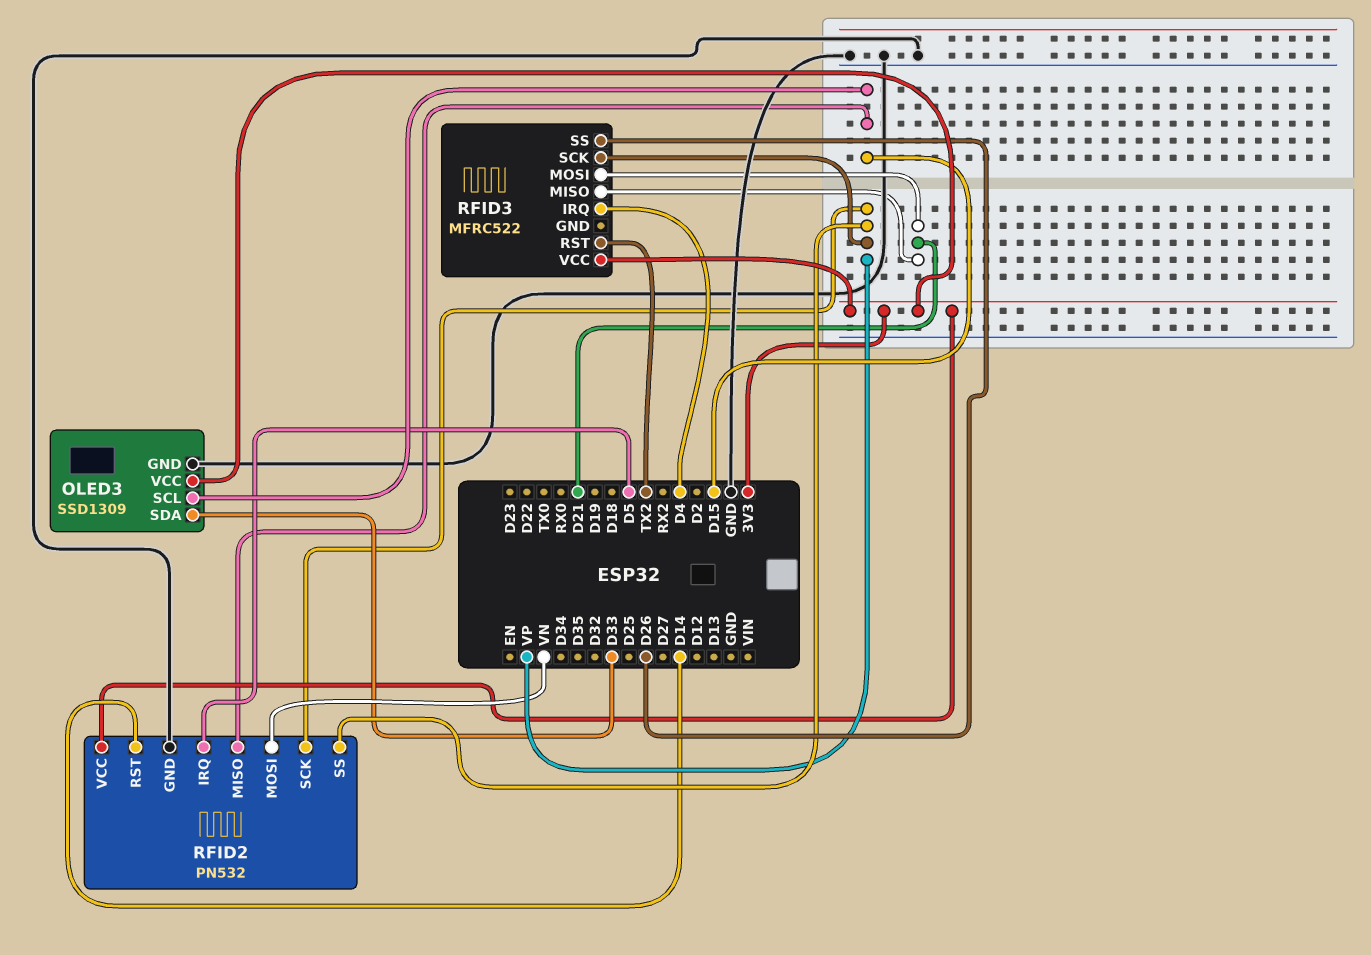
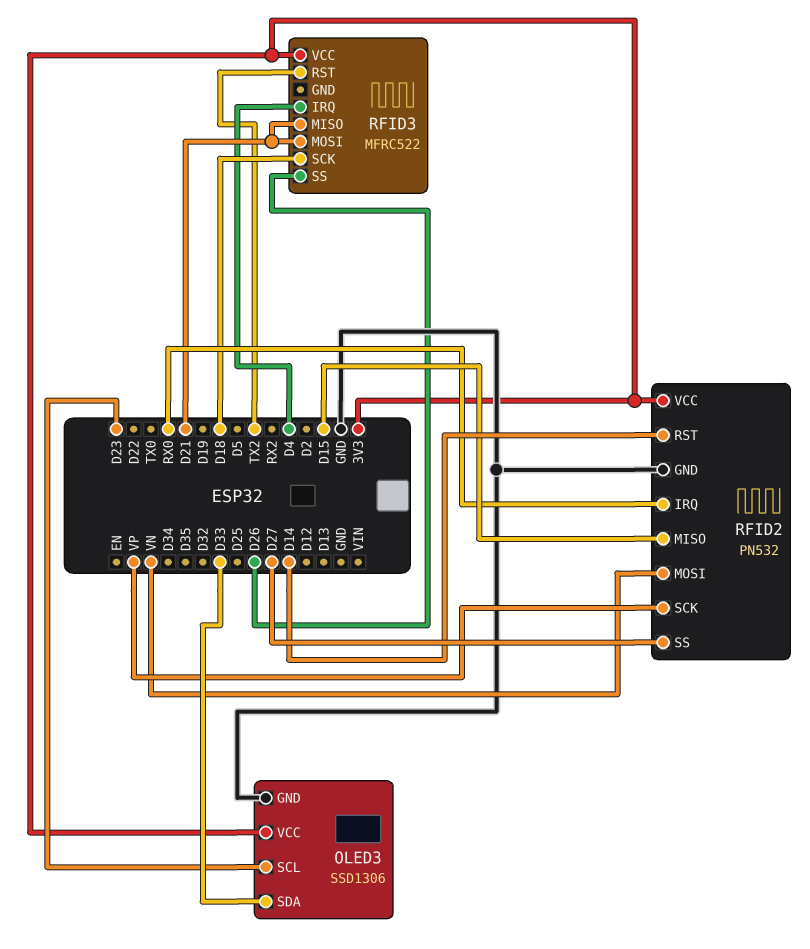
OLED3: SSD1309 -> SSD1306
OLED3 pin SCL: D15 -> D23
RFID2 pin IRQ: D5 -> RX0
RFID2 pin SS: VP -> D27
RFID3 pin SCK: VP -> D18

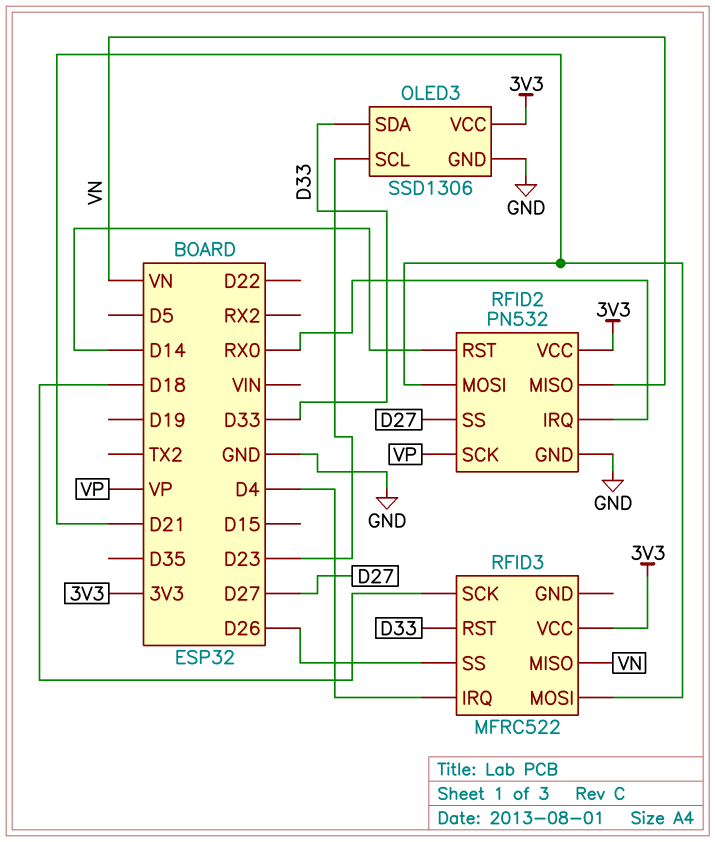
RFID2 pin MISO: D15 -> VN
RFID2 pin MOSI: VN -> D21
RFID3 pin MISO: D21 -> VN
RFID3 pin RST: TX2 -> D33

